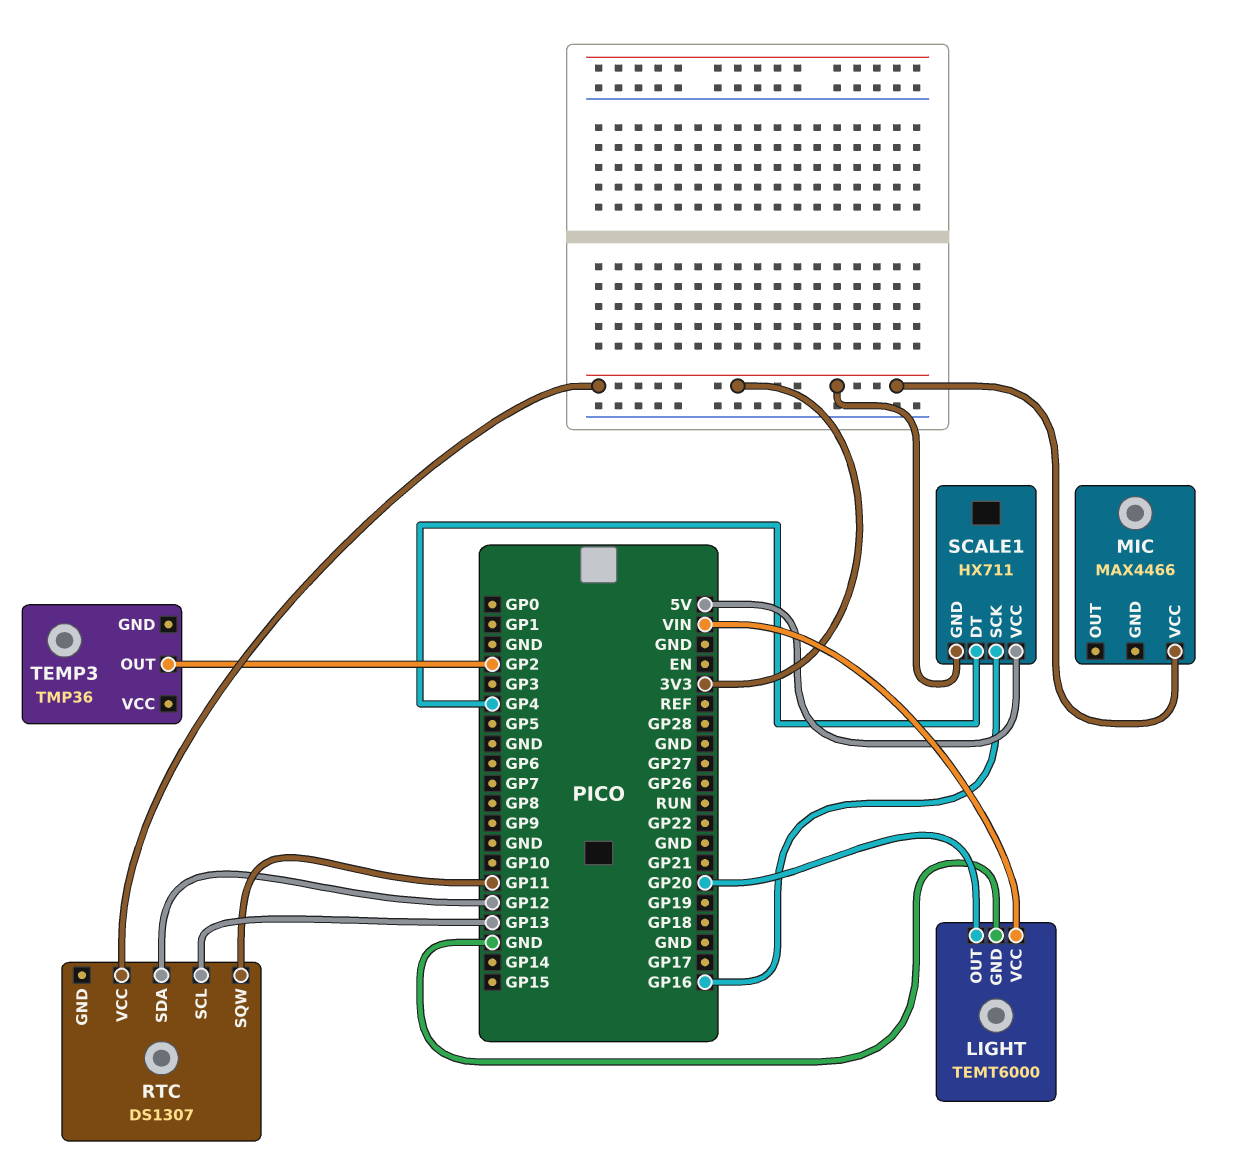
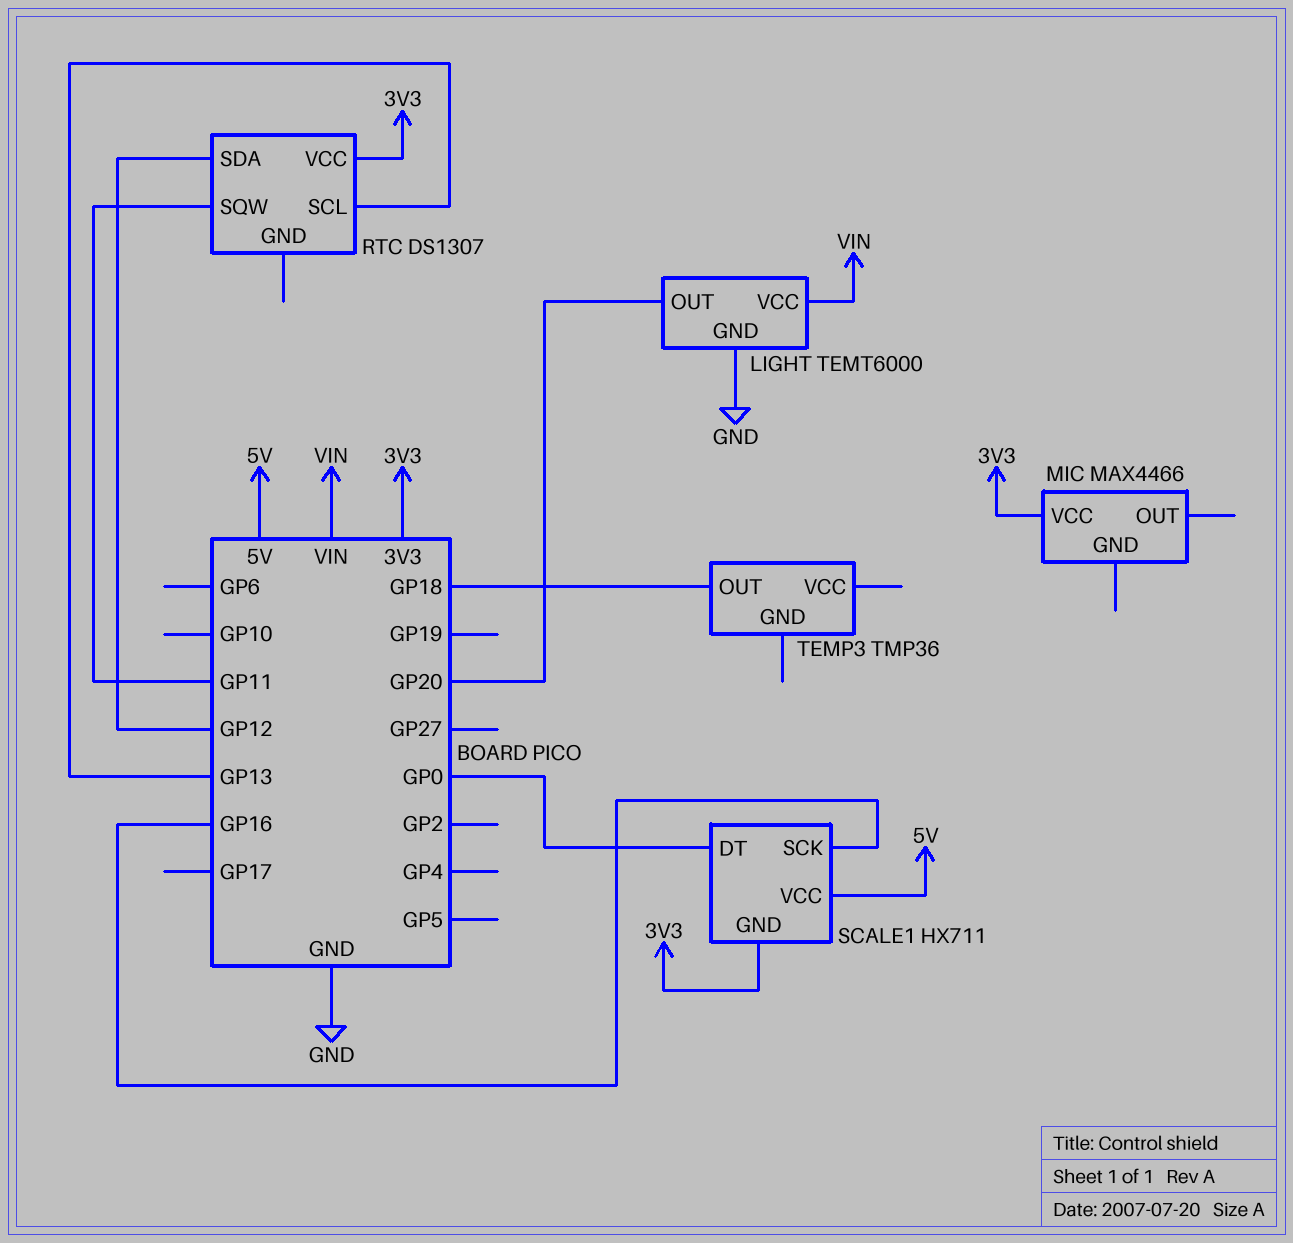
SCALE1 pin DT: GP4 -> GP0
TEMP3 pin OUT: GP2 -> GP18

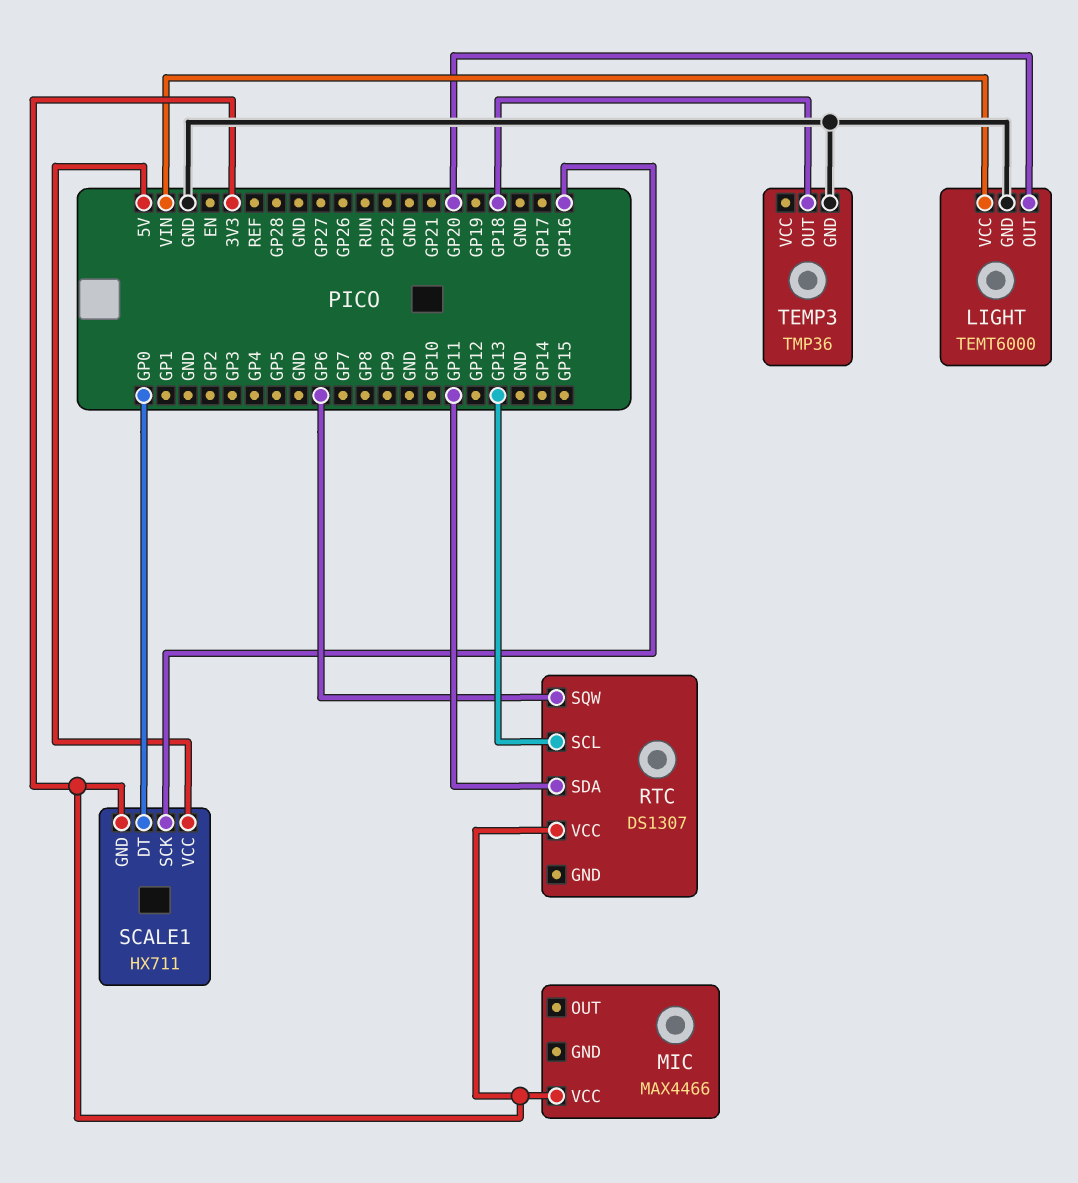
RTC pin SDA: GP12 -> GP11
RTC pin SQW: GP11 -> GP6
TEMP3 pin GND: none -> GND

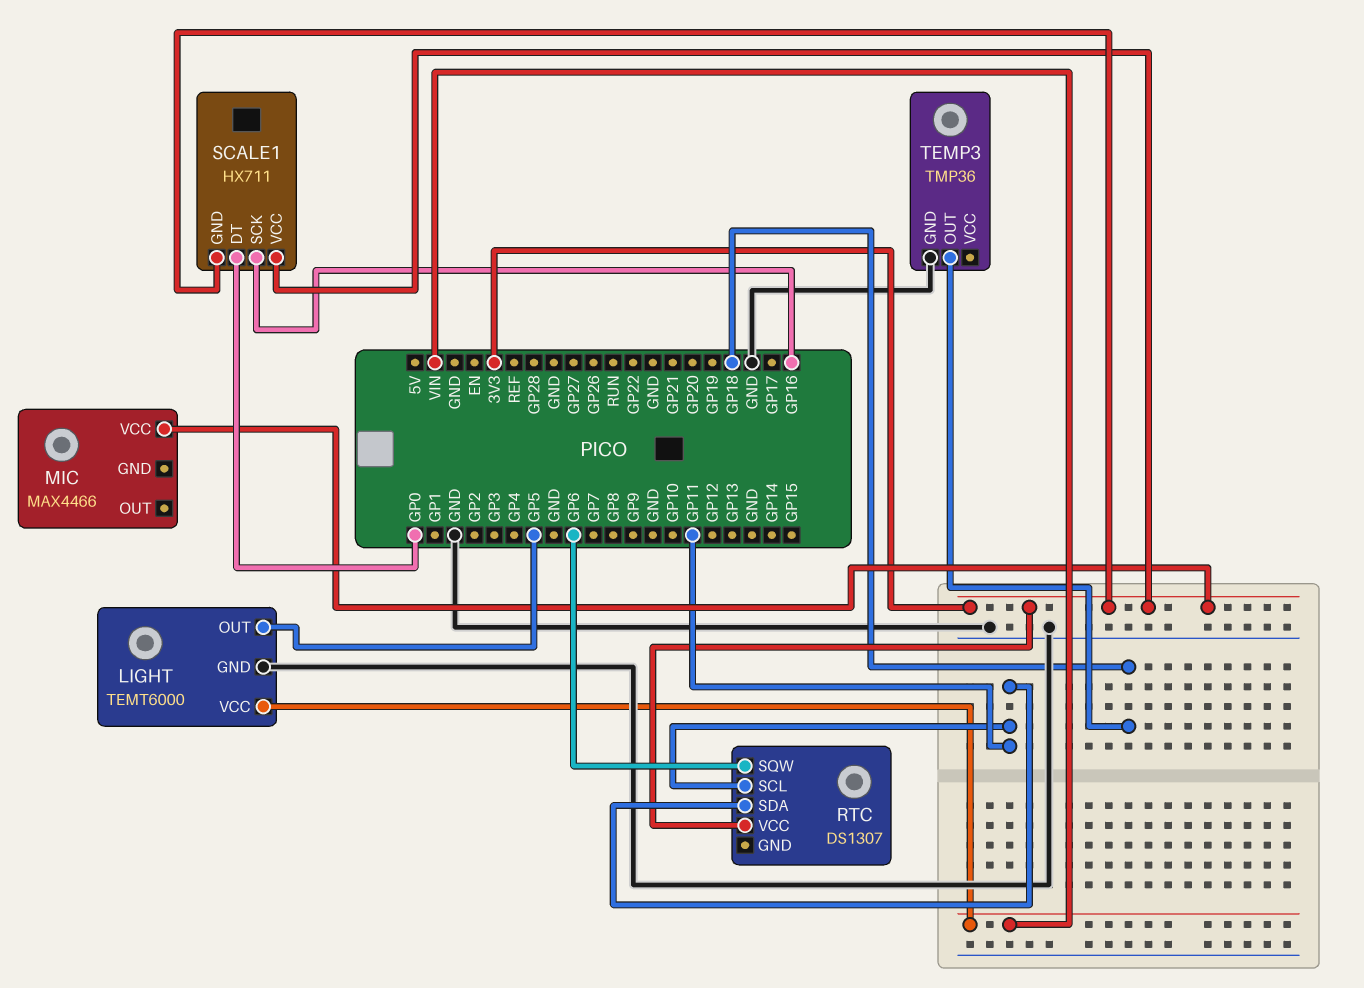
LIGHT pin OUT: GP20 -> GP5
RTC pin SCL: GP13 -> GP11
SCALE1 pin VCC: 5V -> 3V3

